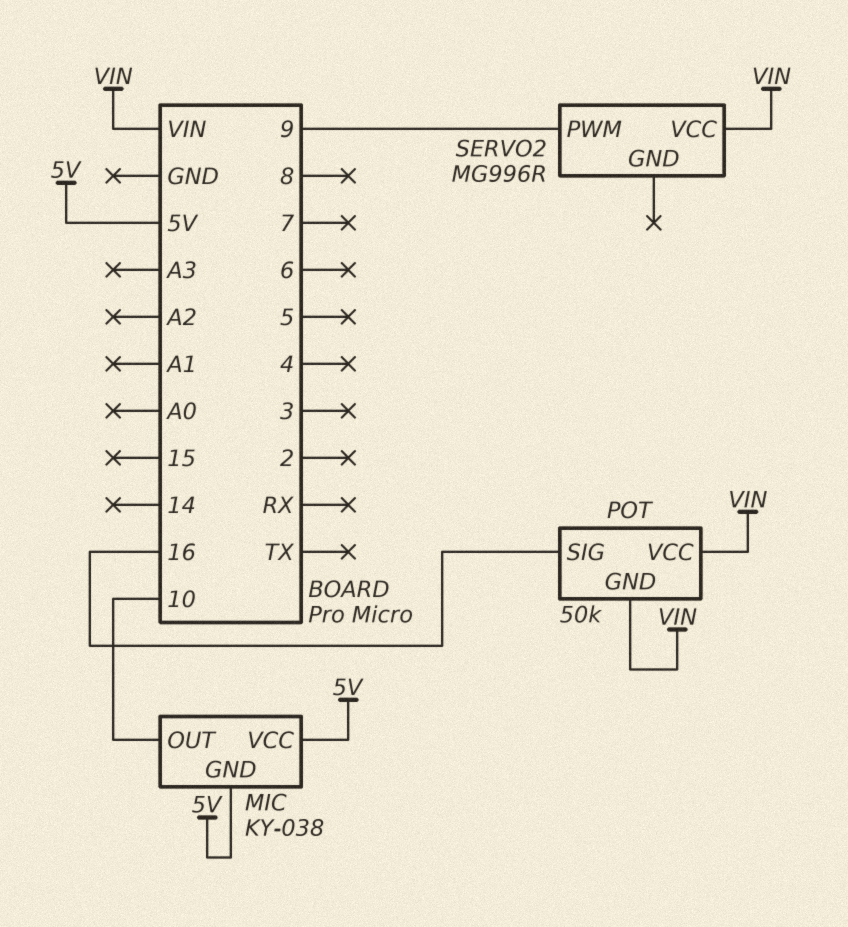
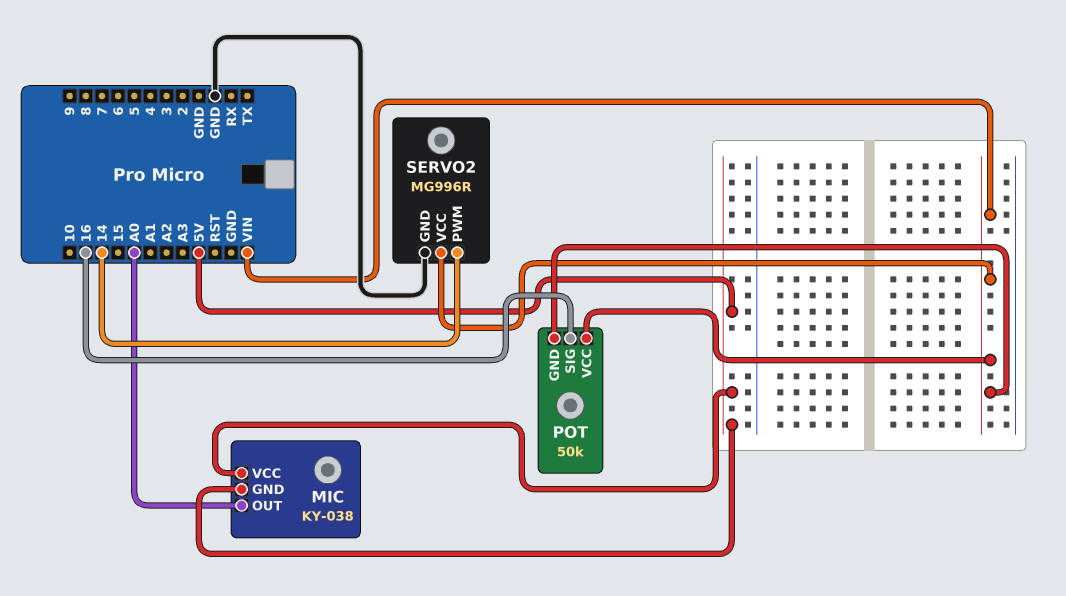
MIC pin OUT: 10 -> A0
SERVO2 pin GND: none -> GND
SERVO2 pin PWM: 9 -> 14

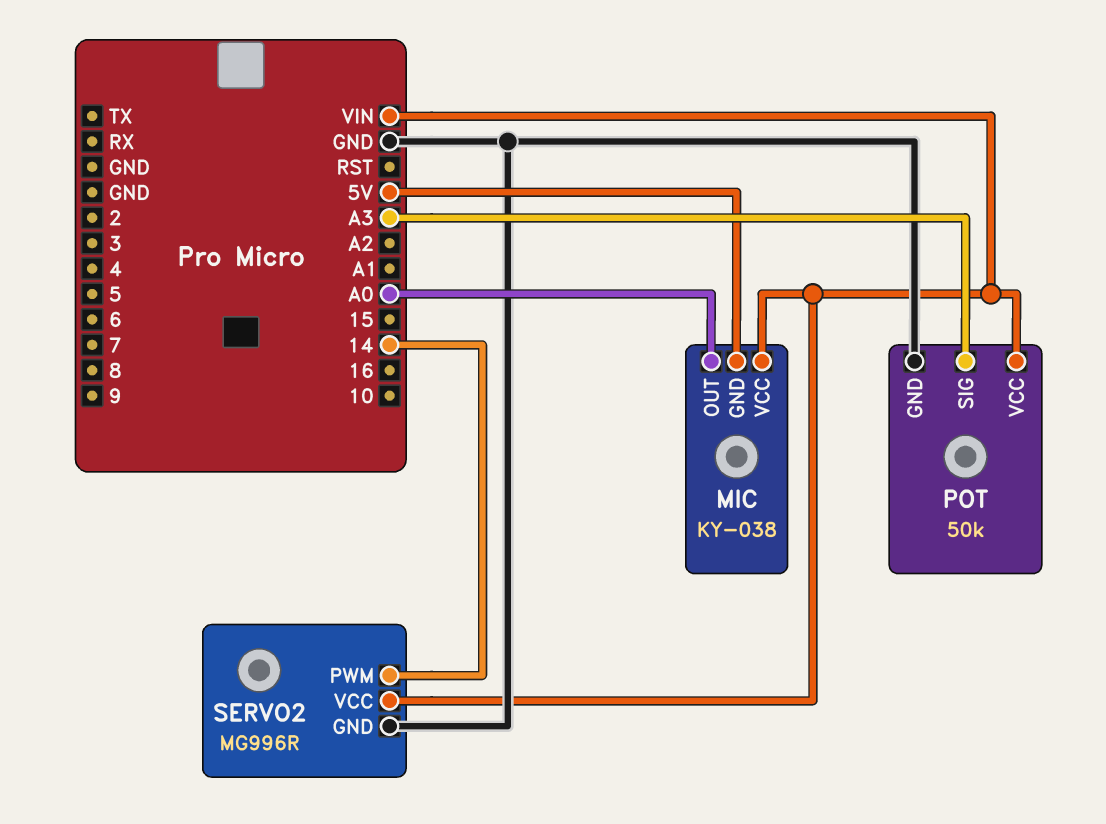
MIC pin VCC: 5V -> VIN
POT pin GND: VIN -> GND
POT pin SIG: 16 -> A3

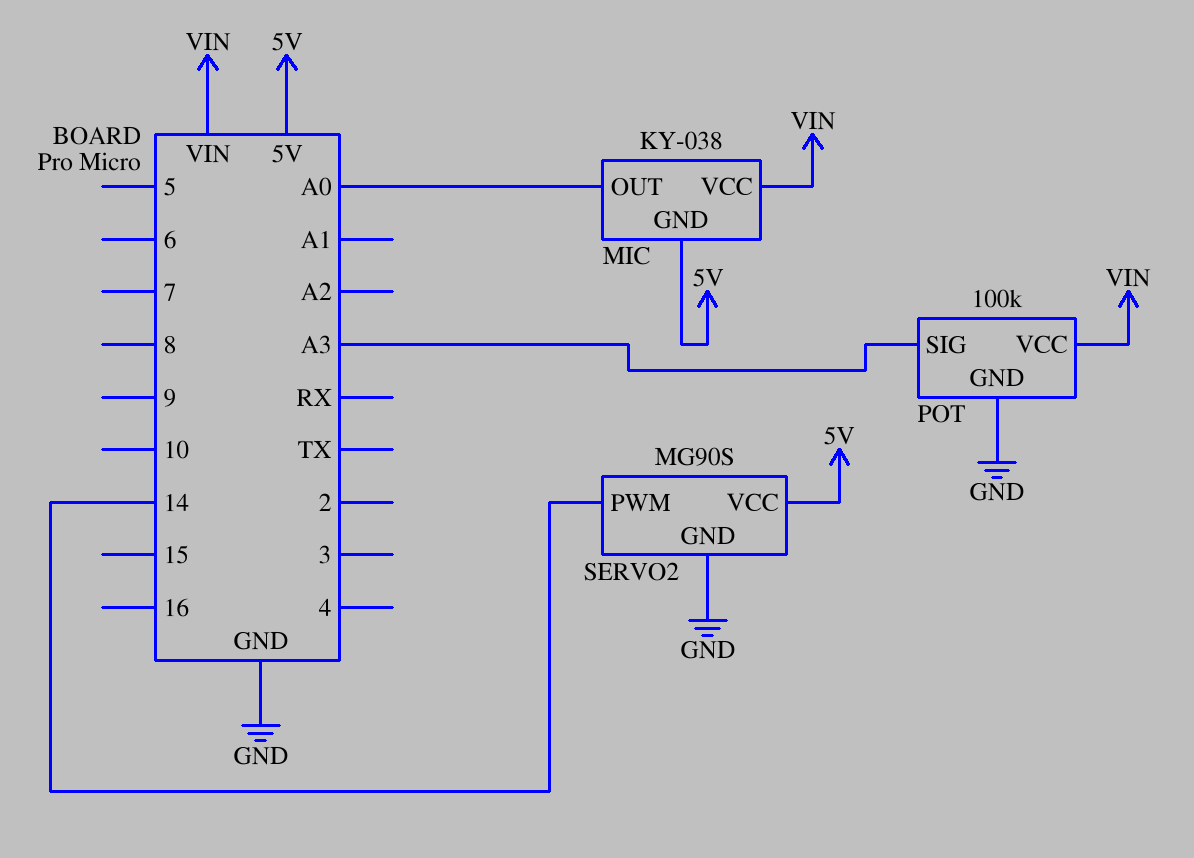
POT: 50k -> 100k
SERVO2: MG996R -> MG90S
SERVO2 pin VCC: VIN -> 5V

